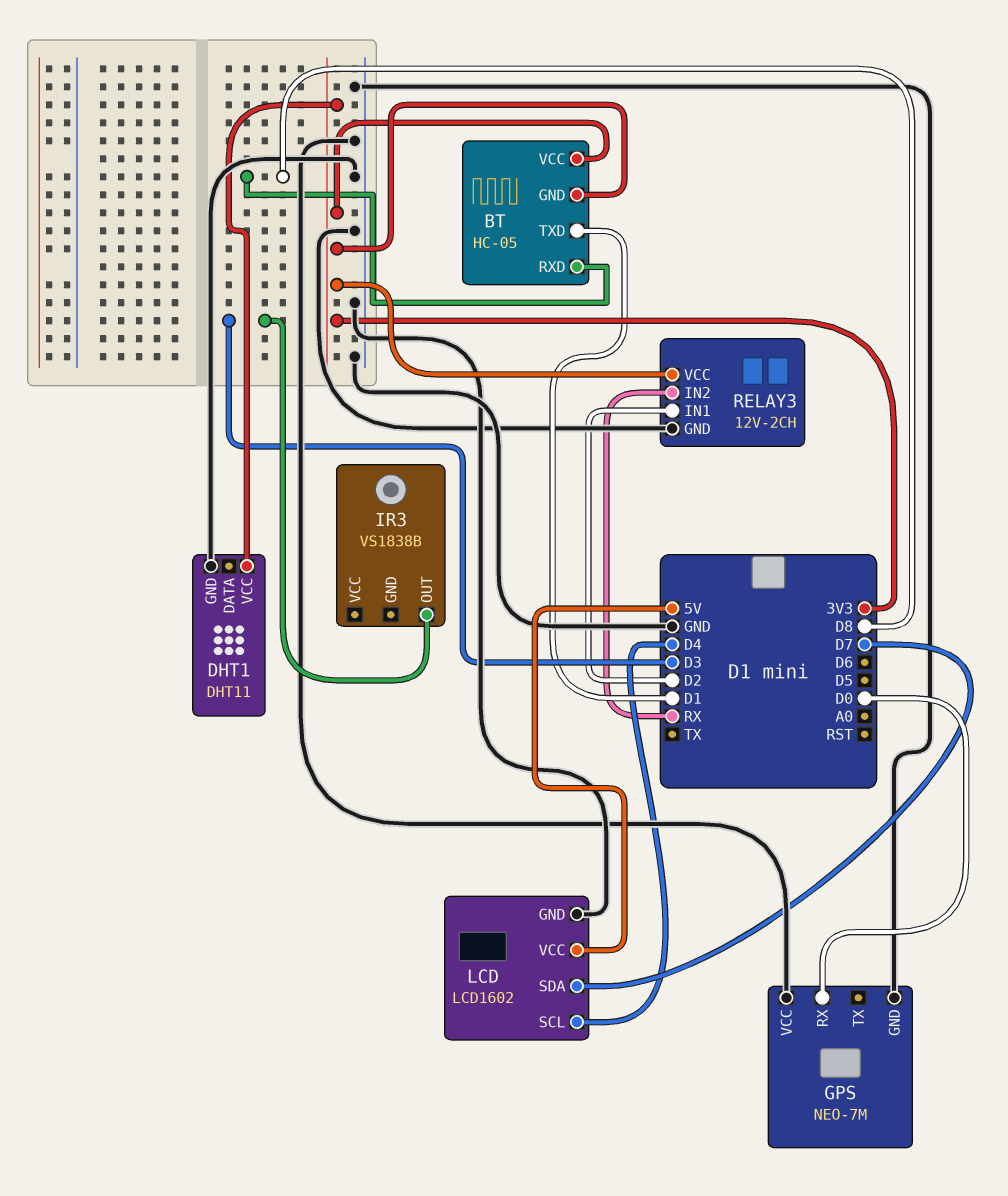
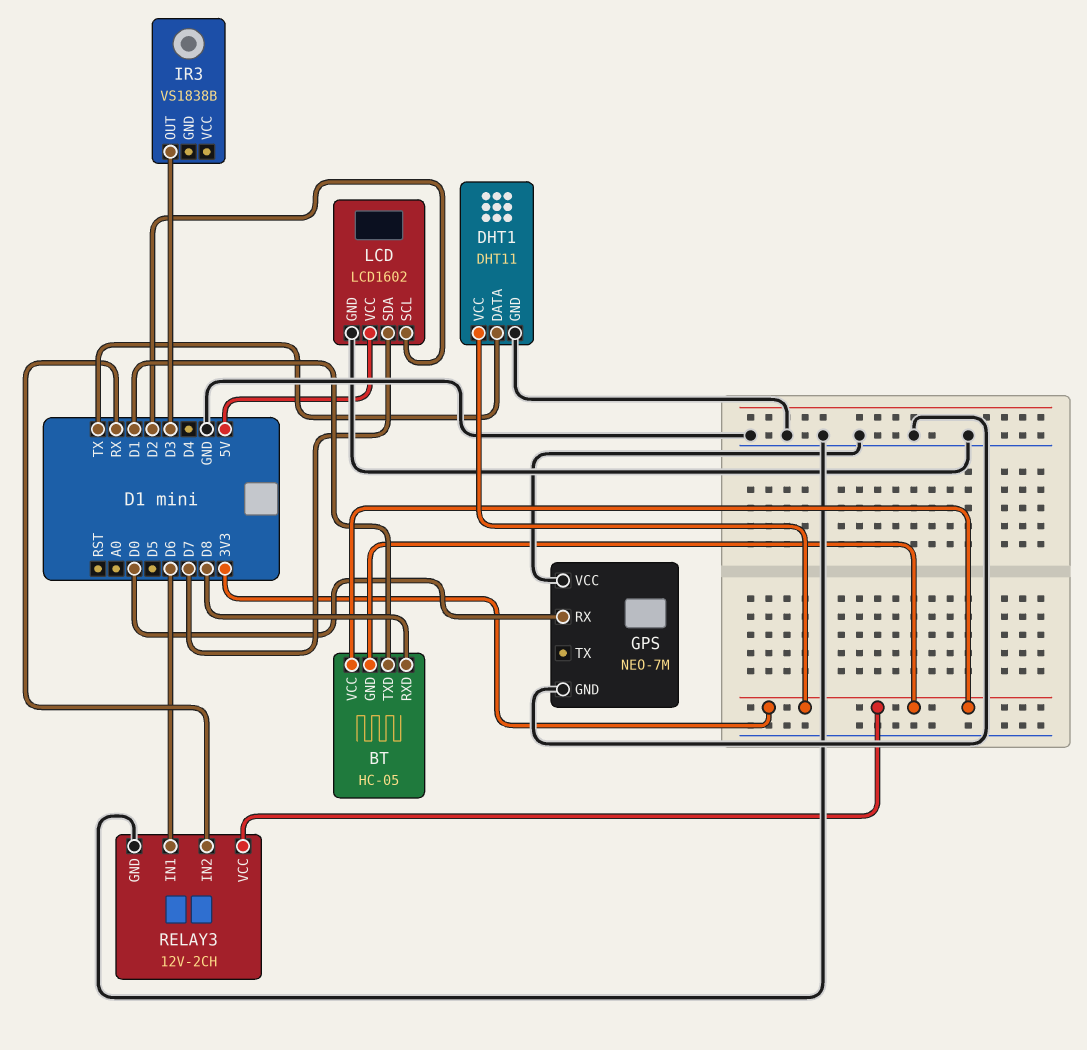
DHT1 pin DATA: none -> TX
LCD pin SCL: D4 -> D2
RELAY3 pin IN1: D2 -> D6

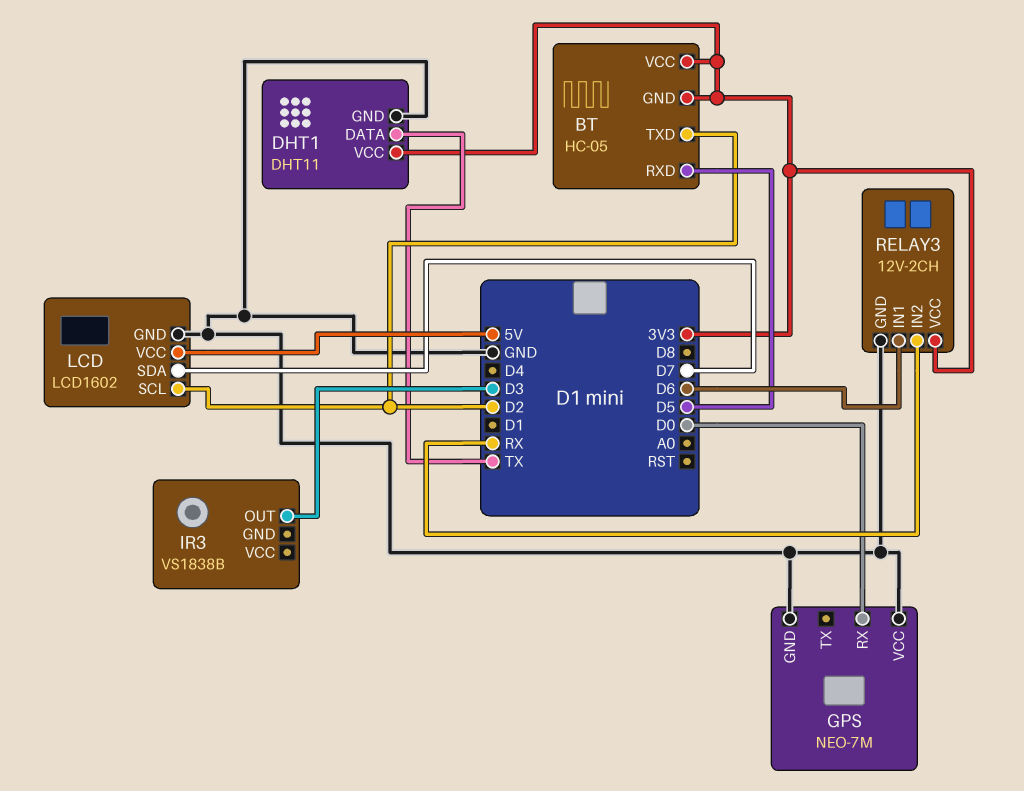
BT pin RXD: D8 -> D5
BT pin TXD: D1 -> D2

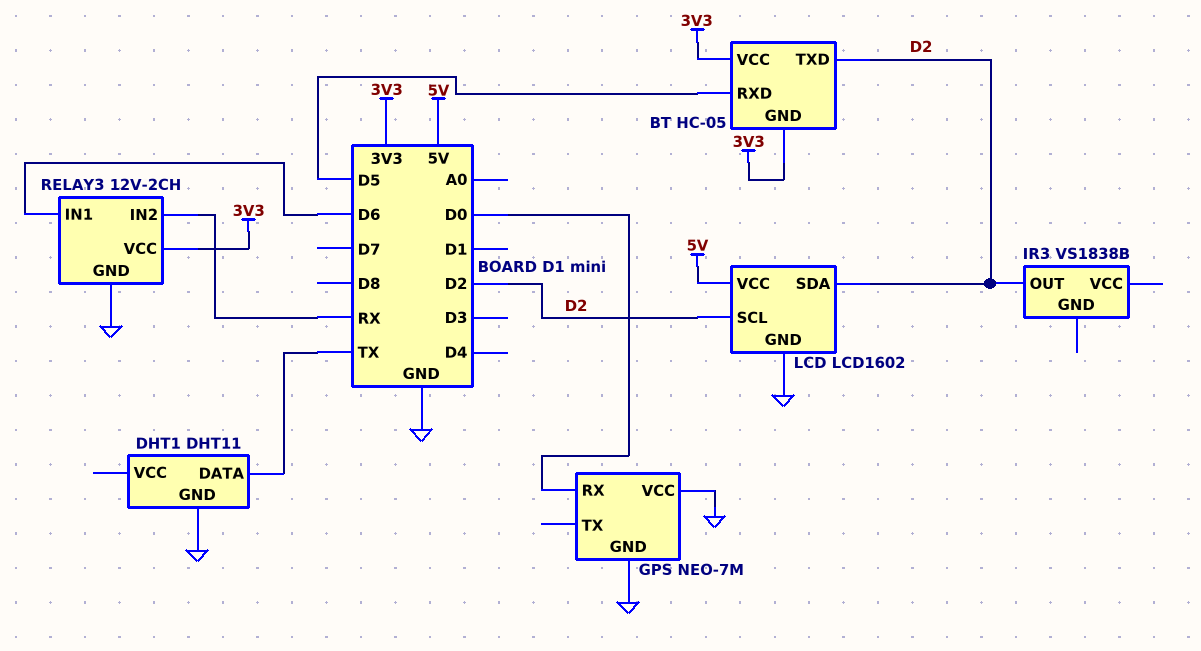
DHT1 pin VCC: 3V3 -> none
IR3 pin OUT: D3 -> D2
LCD pin SDA: D7 -> D2

